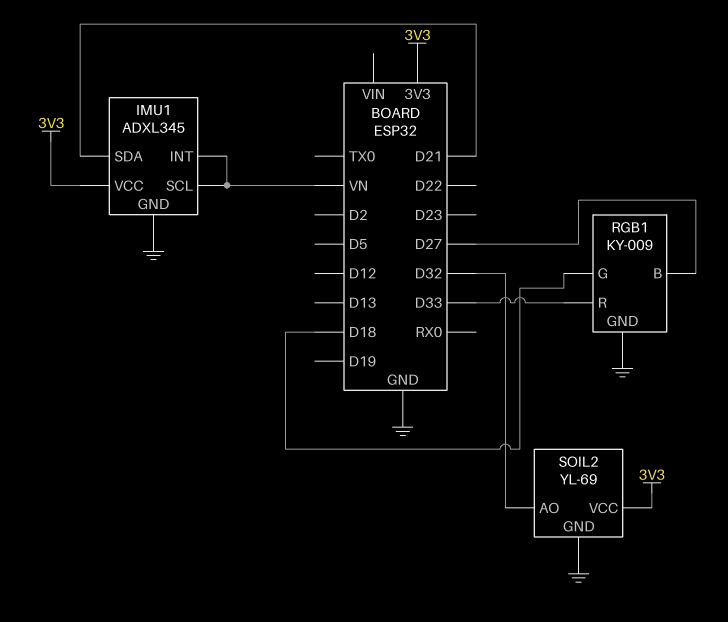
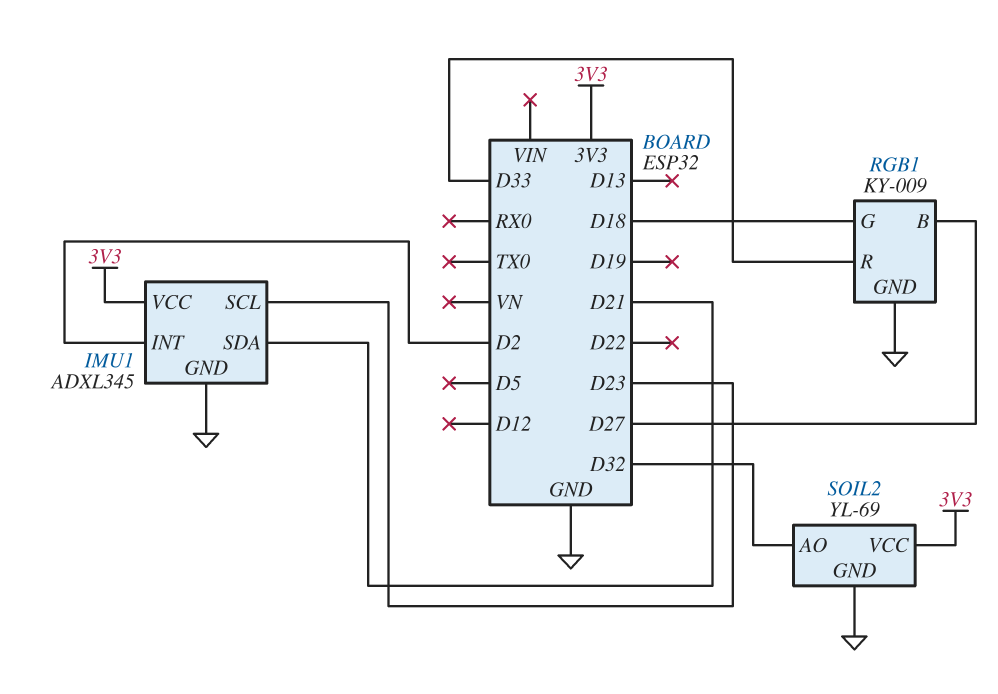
IMU1 pin INT: VN -> D2
IMU1 pin SCL: VN -> D23

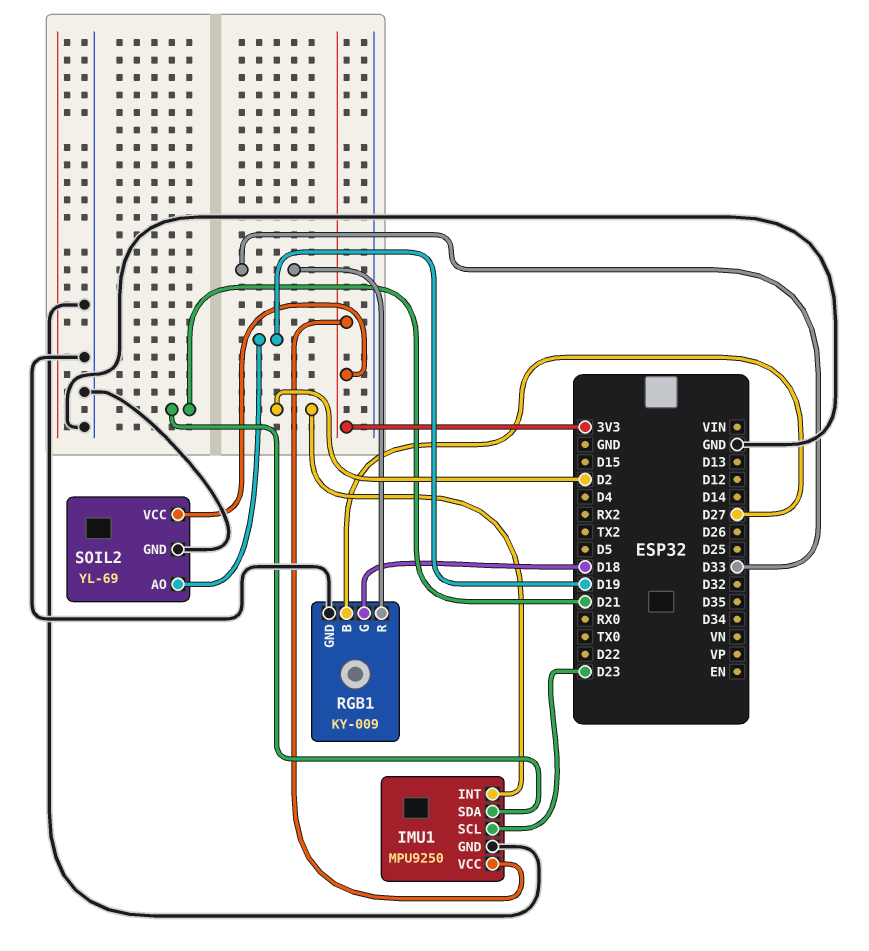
IMU1: ADXL345 -> MPU9250
SOIL2 pin AO: D32 -> D19

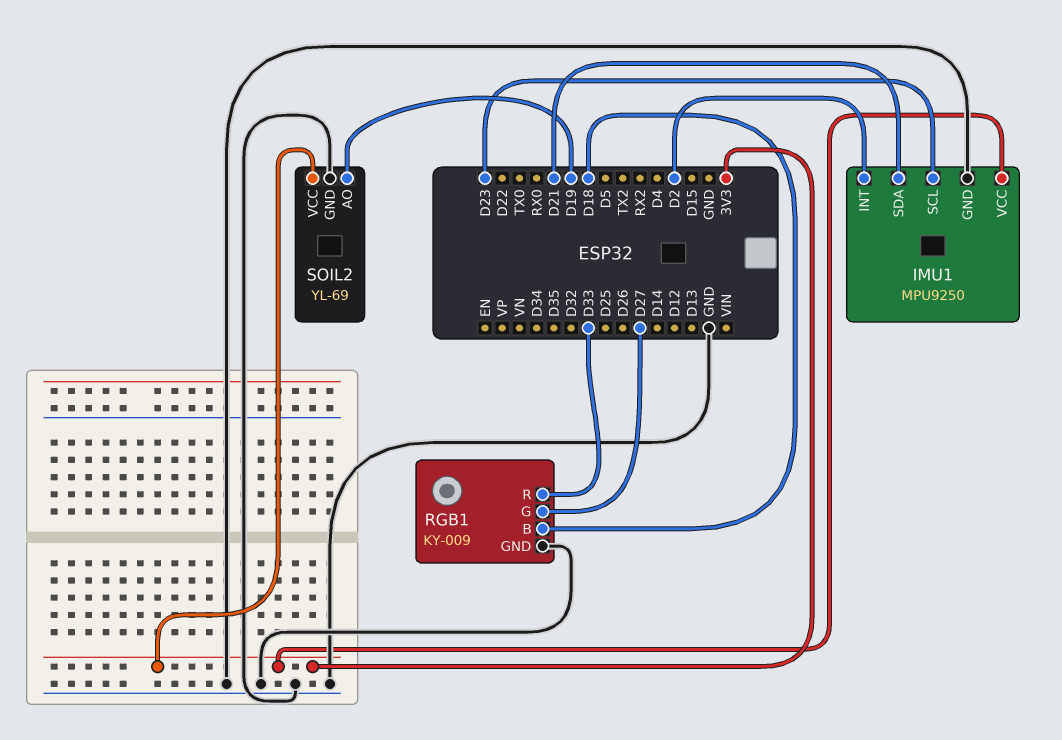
RGB1 pin B: D27 -> D18
RGB1 pin G: D18 -> D27

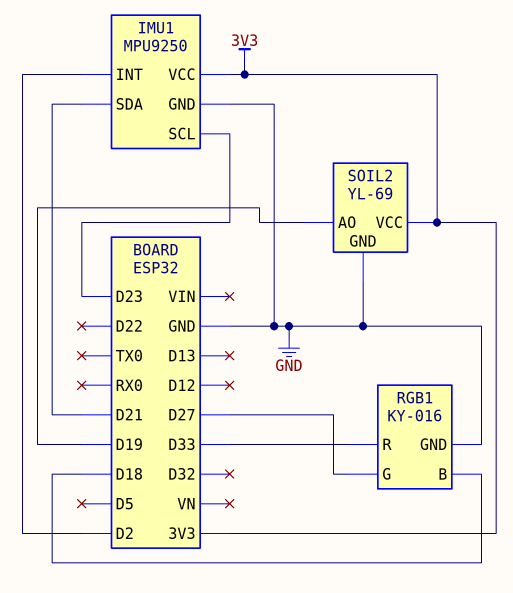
RGB1: KY-009 -> KY-016

